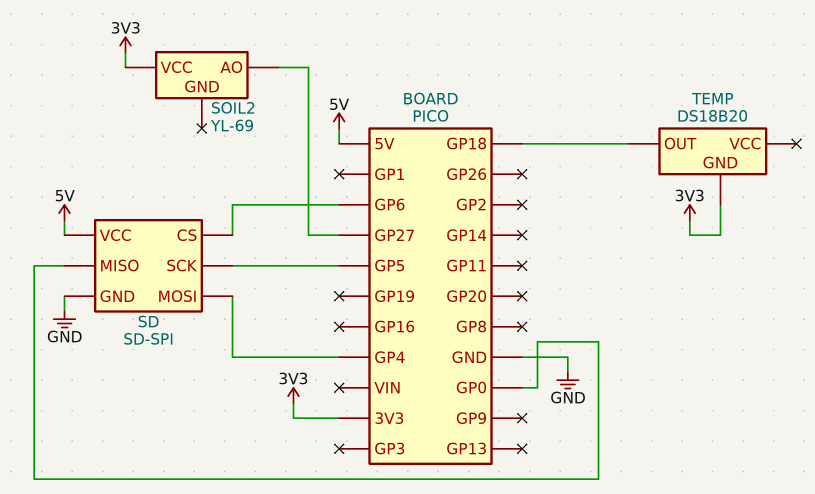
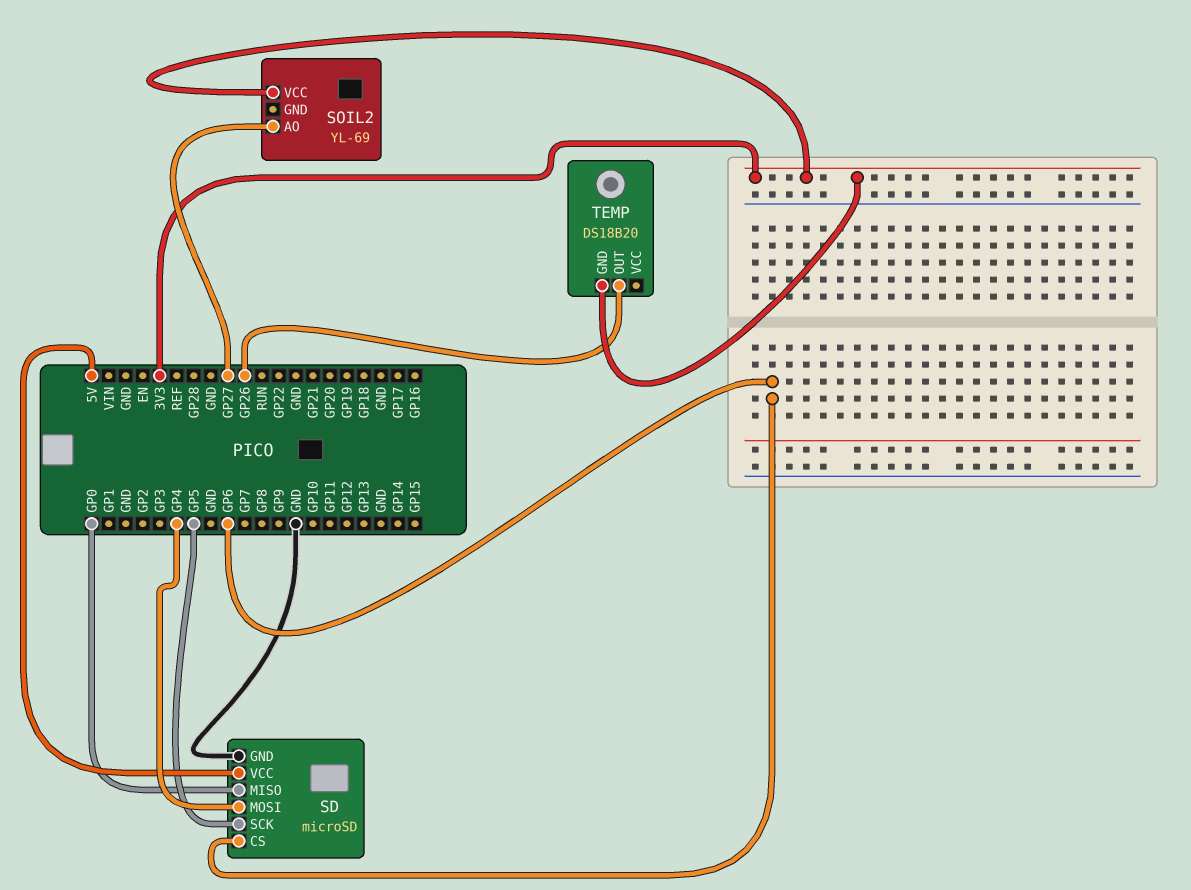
SD: SD-SPI -> microSD
TEMP pin OUT: GP18 -> GP26

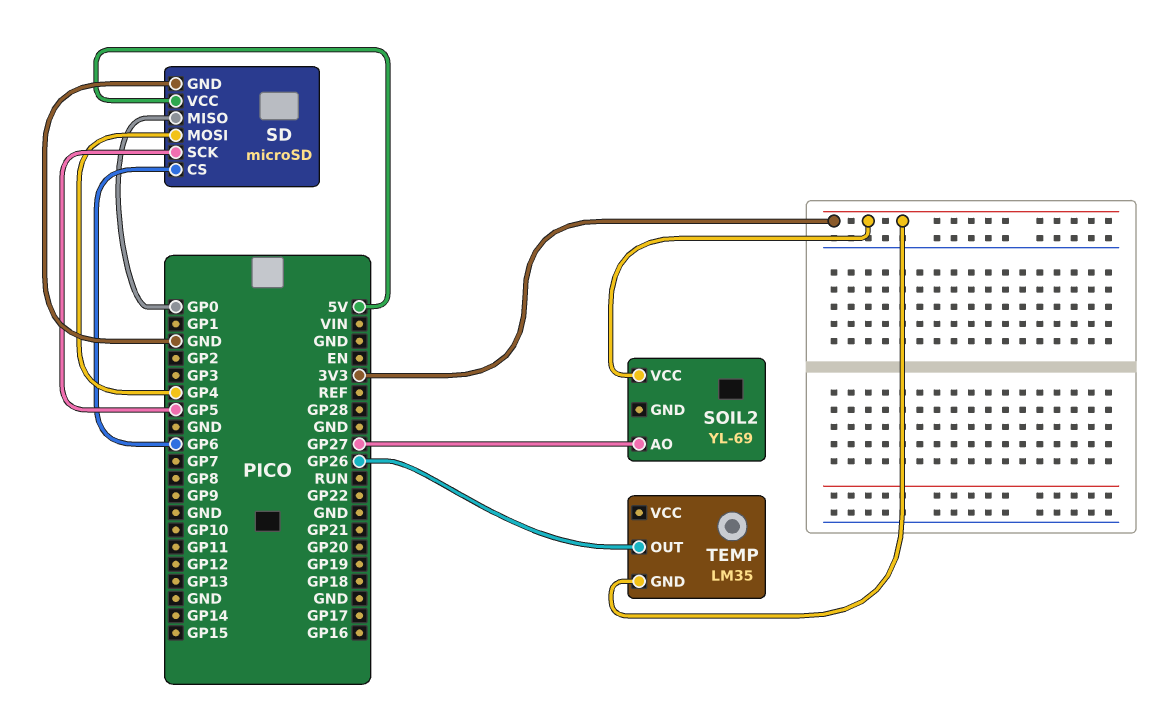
TEMP: DS18B20 -> LM35

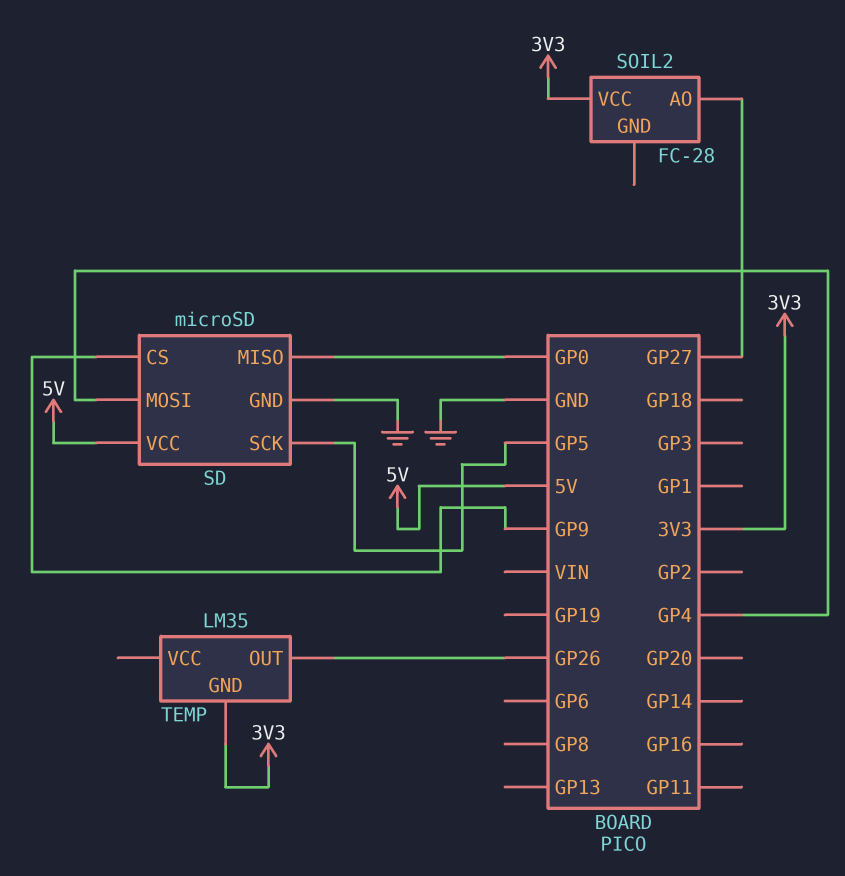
SD pin CS: GP6 -> GP9
SOIL2: YL-69 -> FC-28

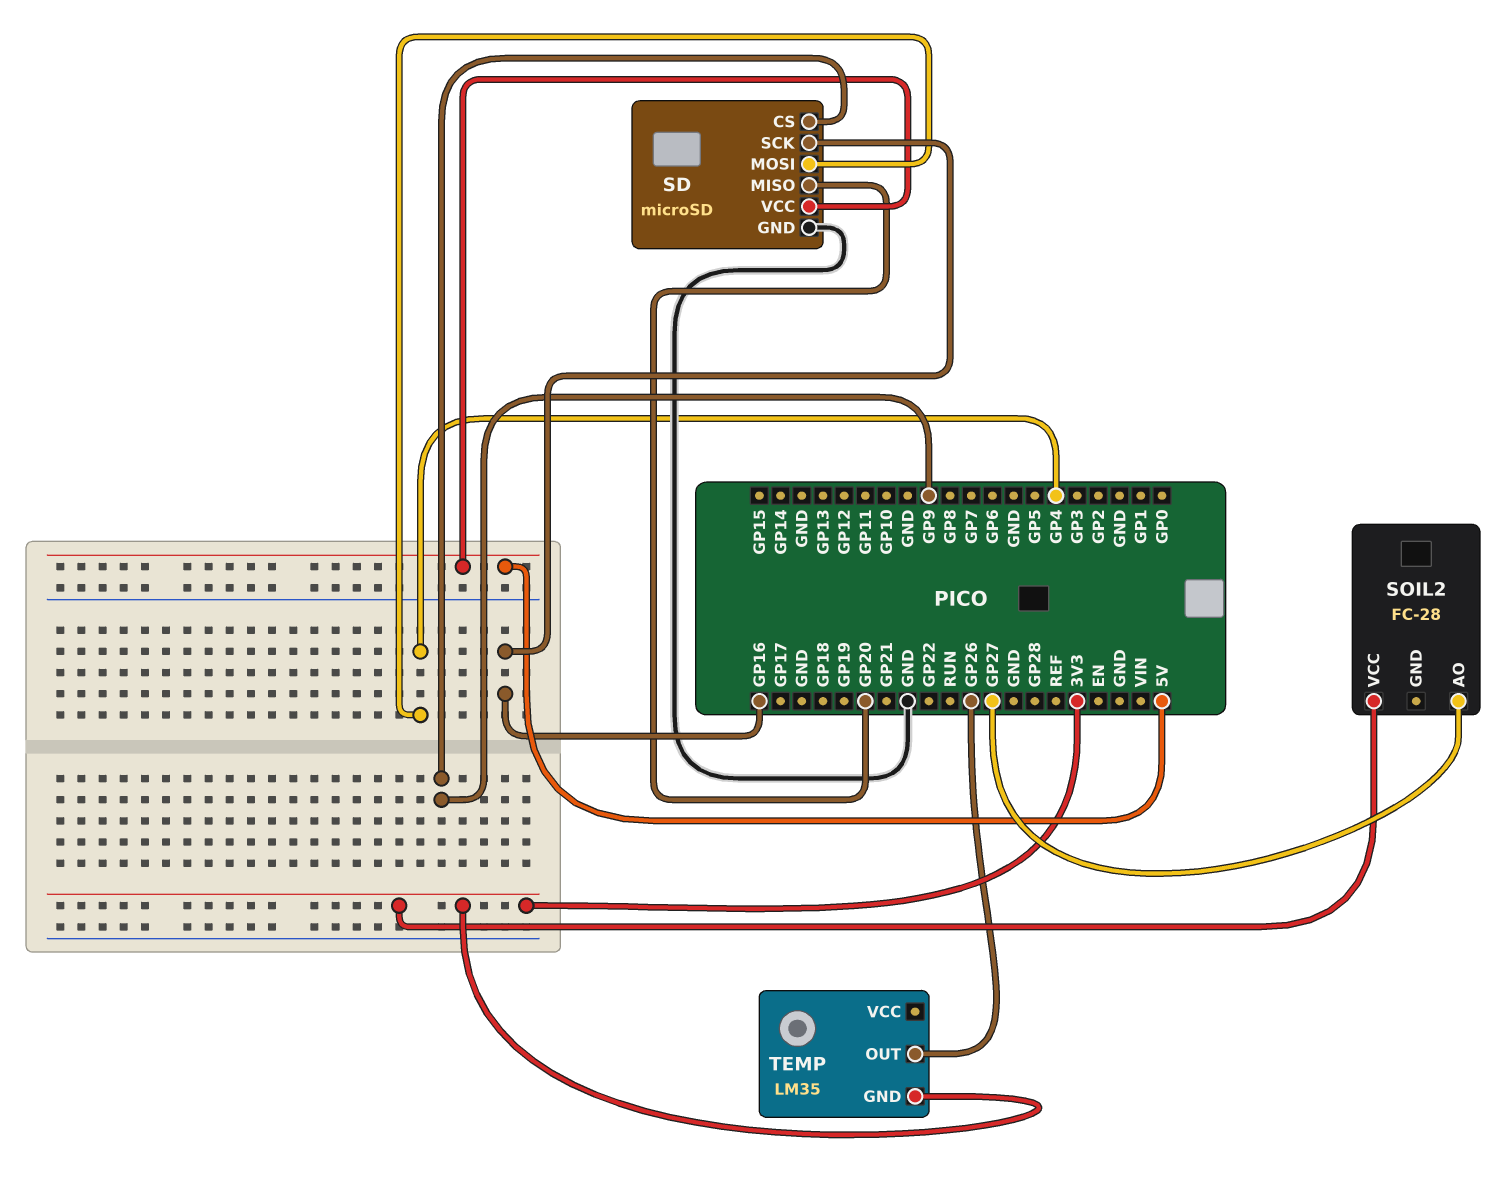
SD pin MISO: GP0 -> GP20
SD pin SCK: GP5 -> GP16

